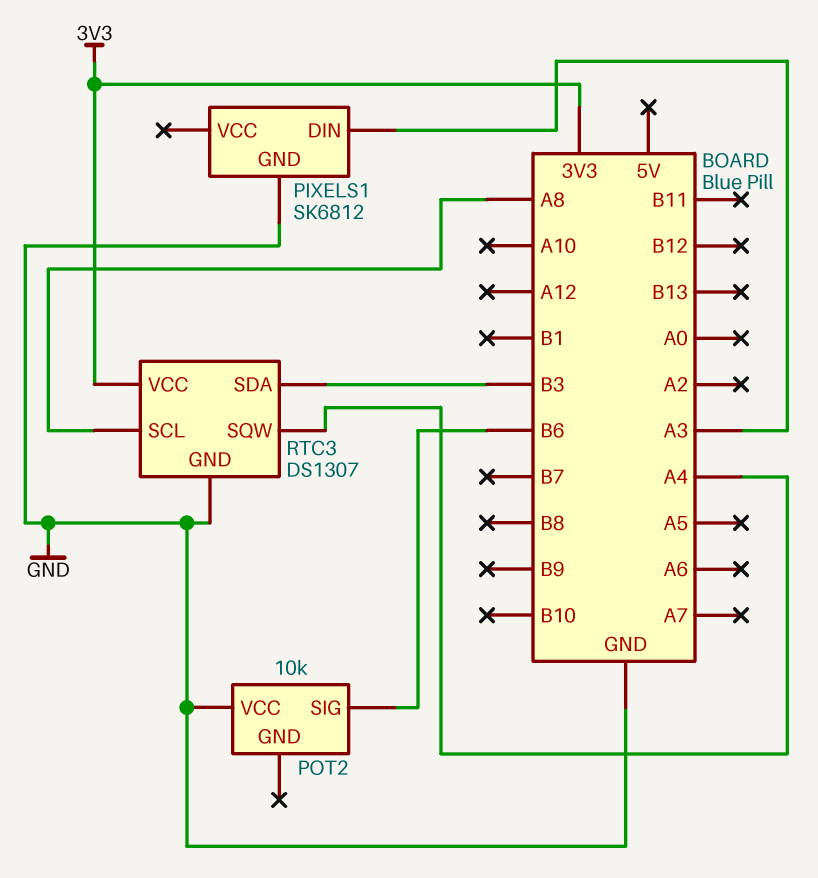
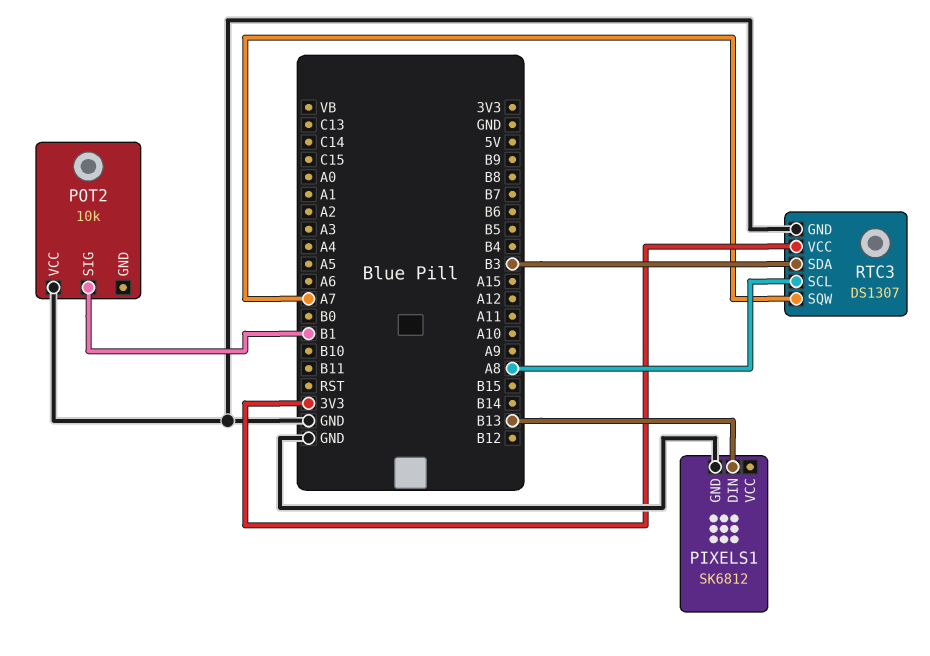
PIXELS1 pin DIN: A3 -> B13
POT2 pin SIG: B6 -> B1
RTC3 pin SQW: A4 -> A7

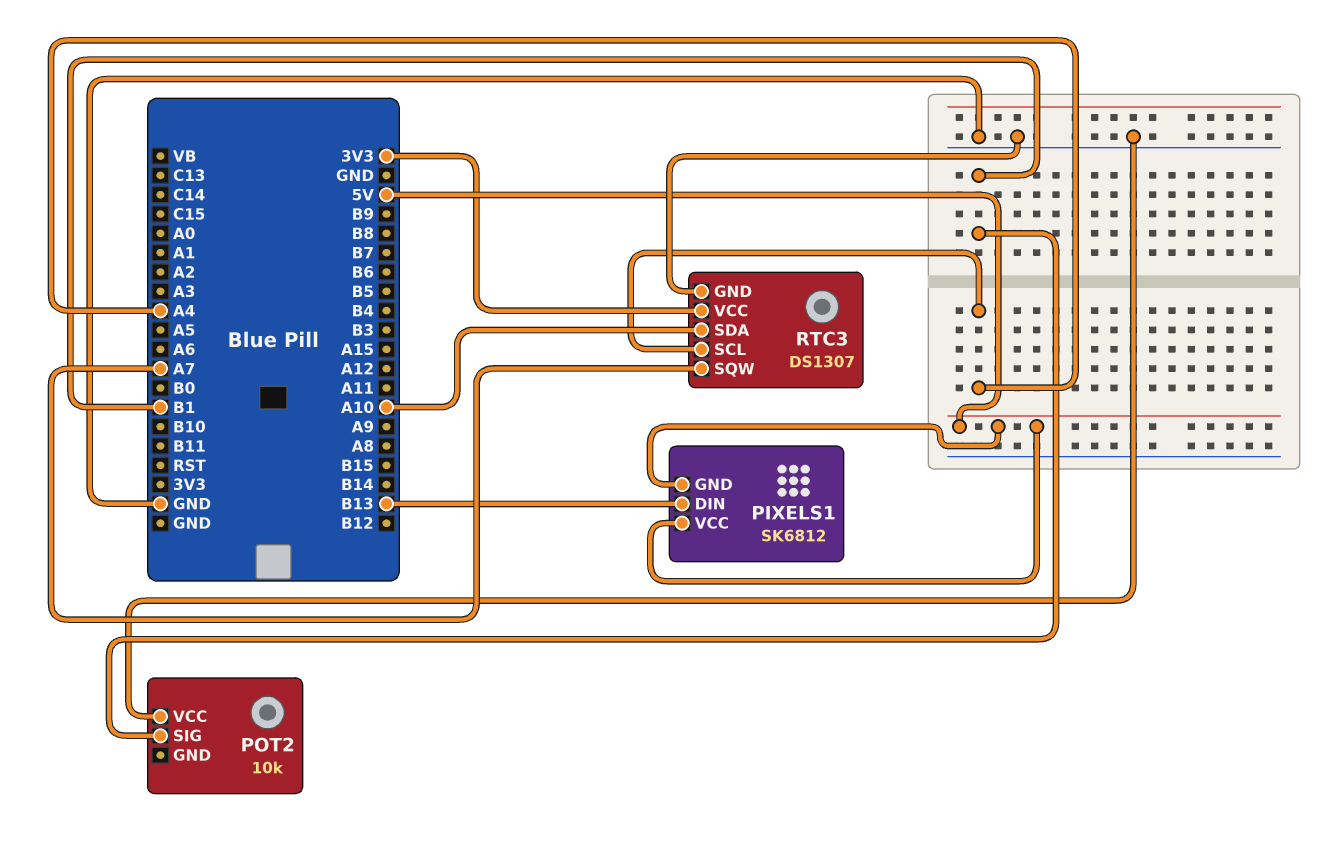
PIXELS1 pin GND: GND -> 5V
PIXELS1 pin VCC: none -> 5V
RTC3 pin SCL: A8 -> A4
RTC3 pin SDA: B3 -> A10

